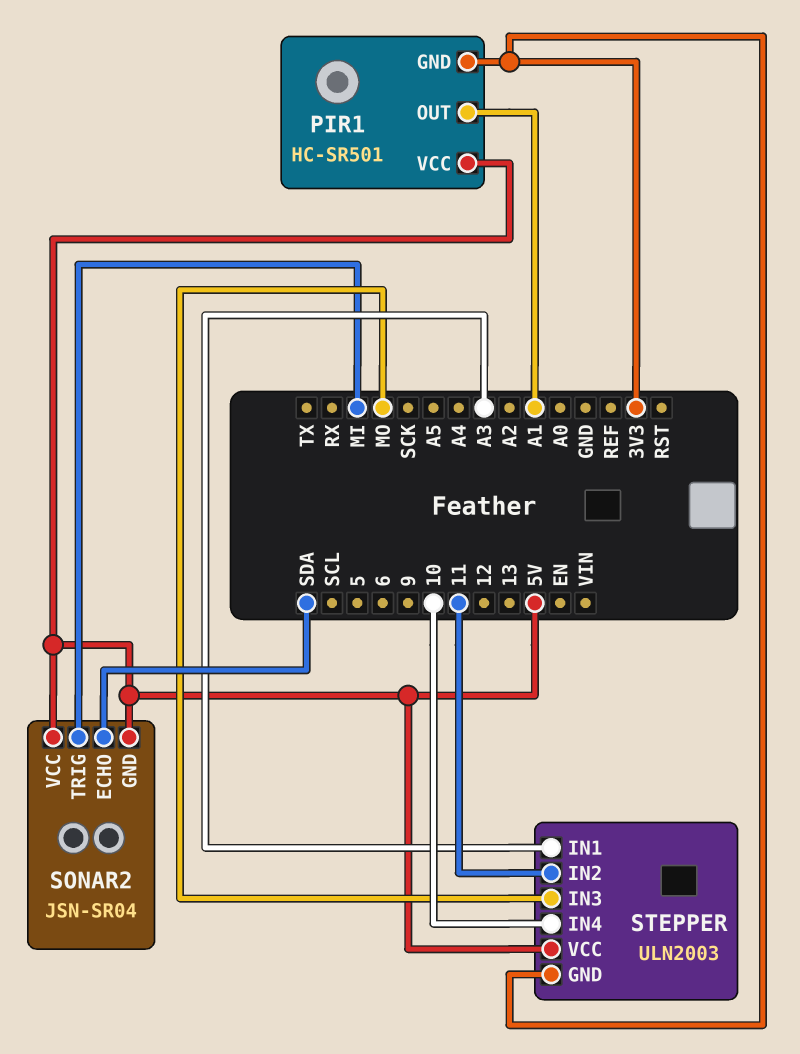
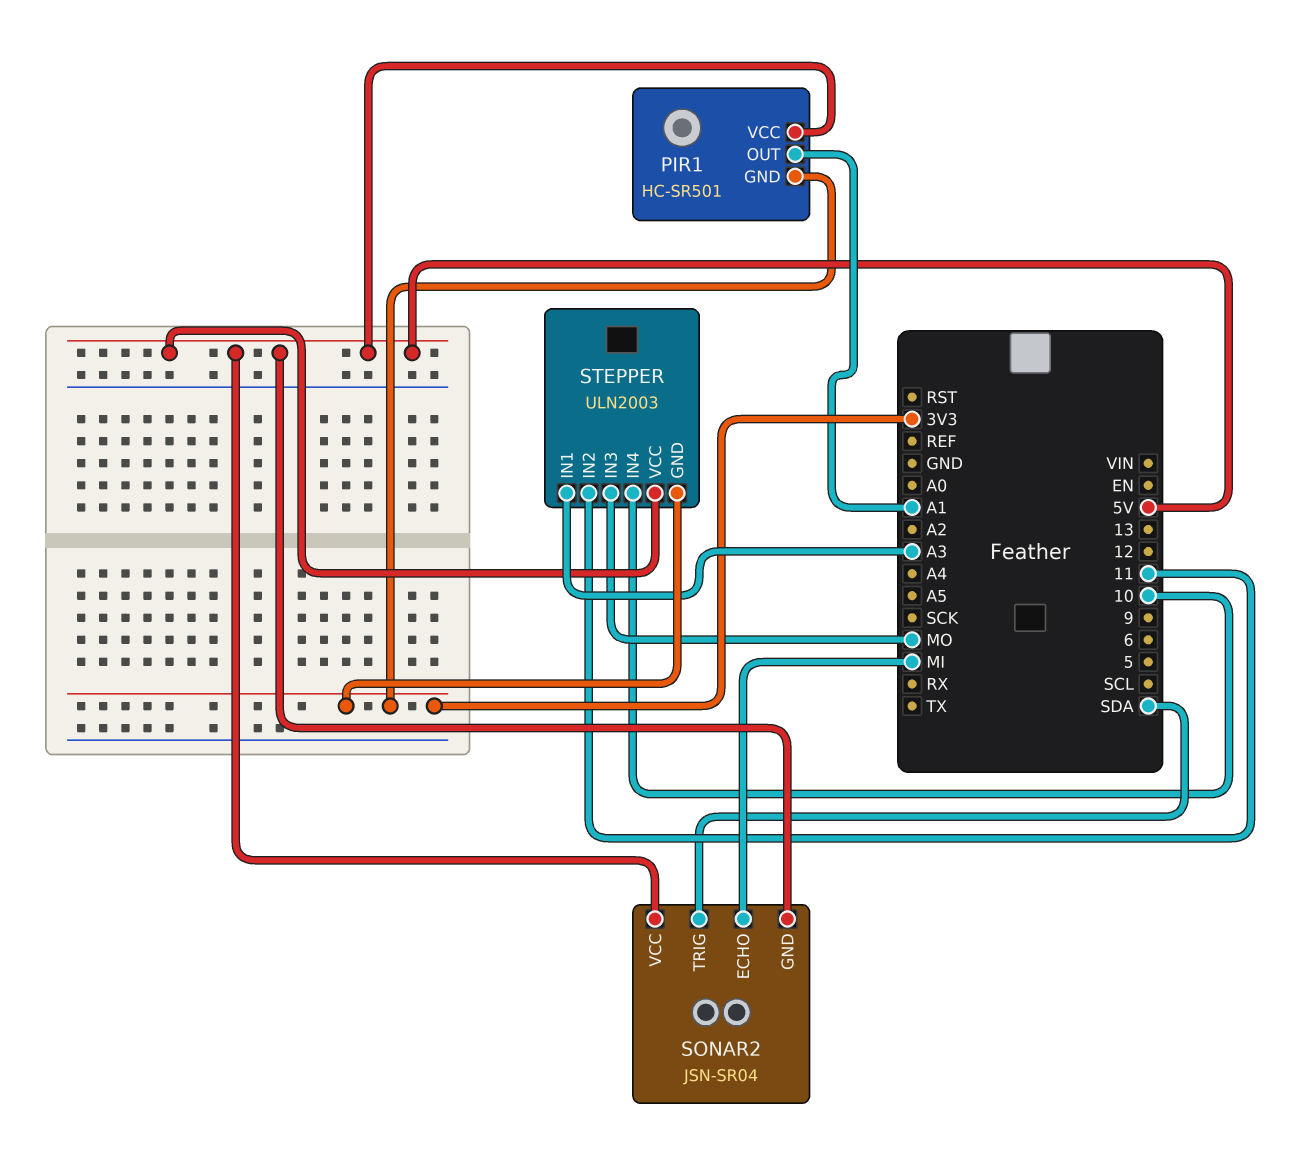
SONAR2 pin ECHO: SDA -> MI
SONAR2 pin TRIG: MI -> SDA

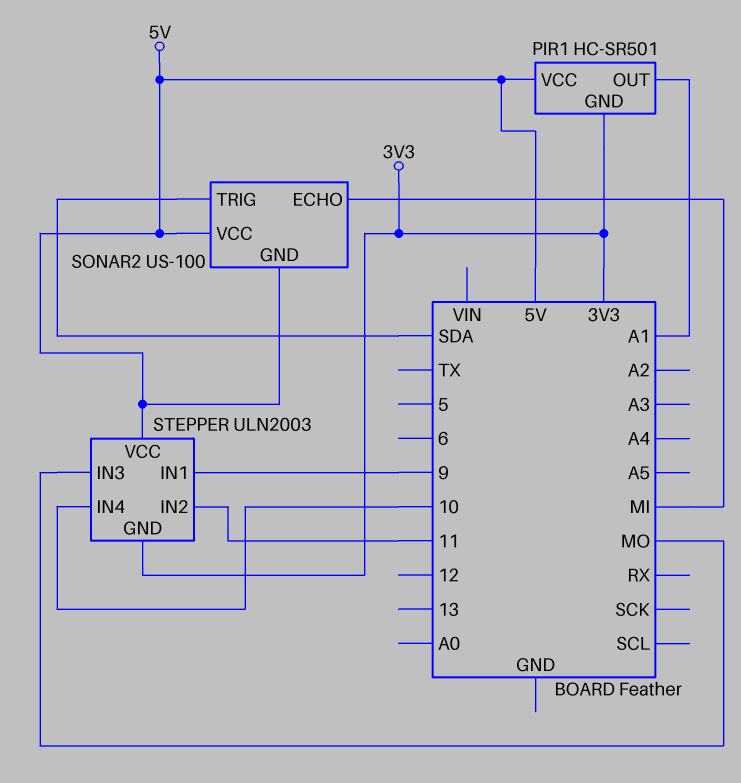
SONAR2: JSN-SR04 -> US-100
STEPPER pin IN1: A3 -> 9

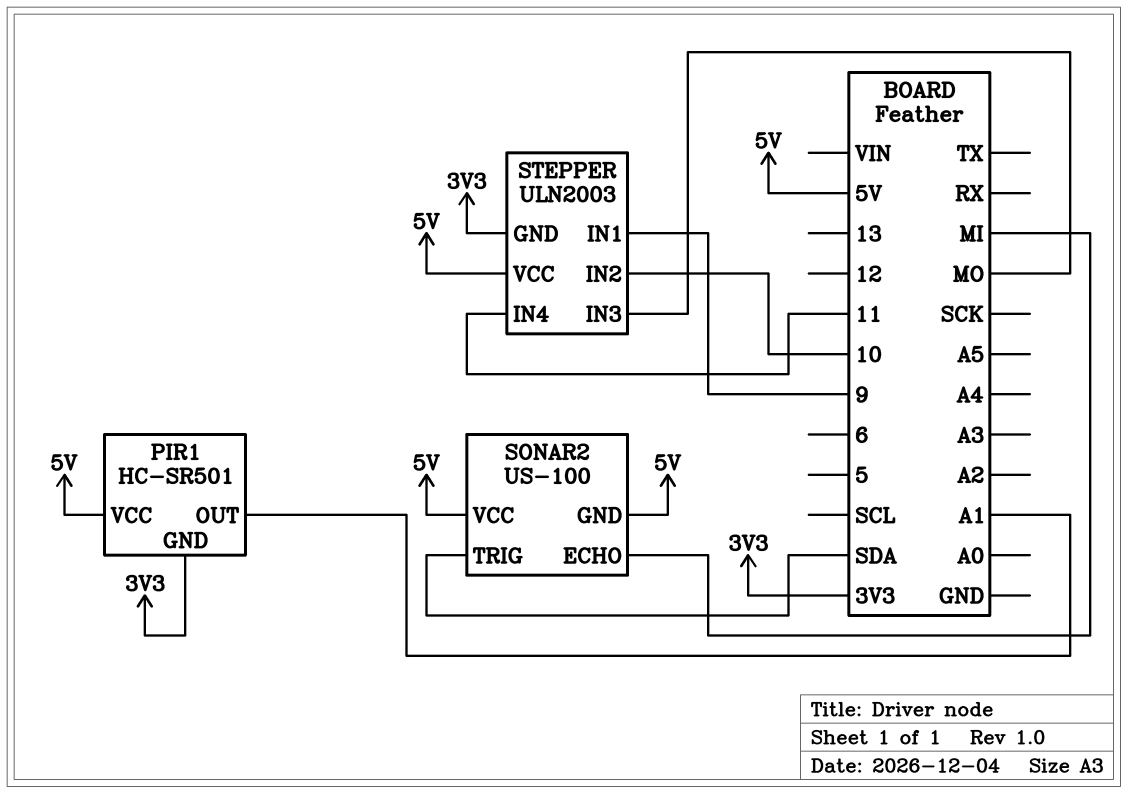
STEPPER pin IN2: 11 -> 10
STEPPER pin IN4: 10 -> 11

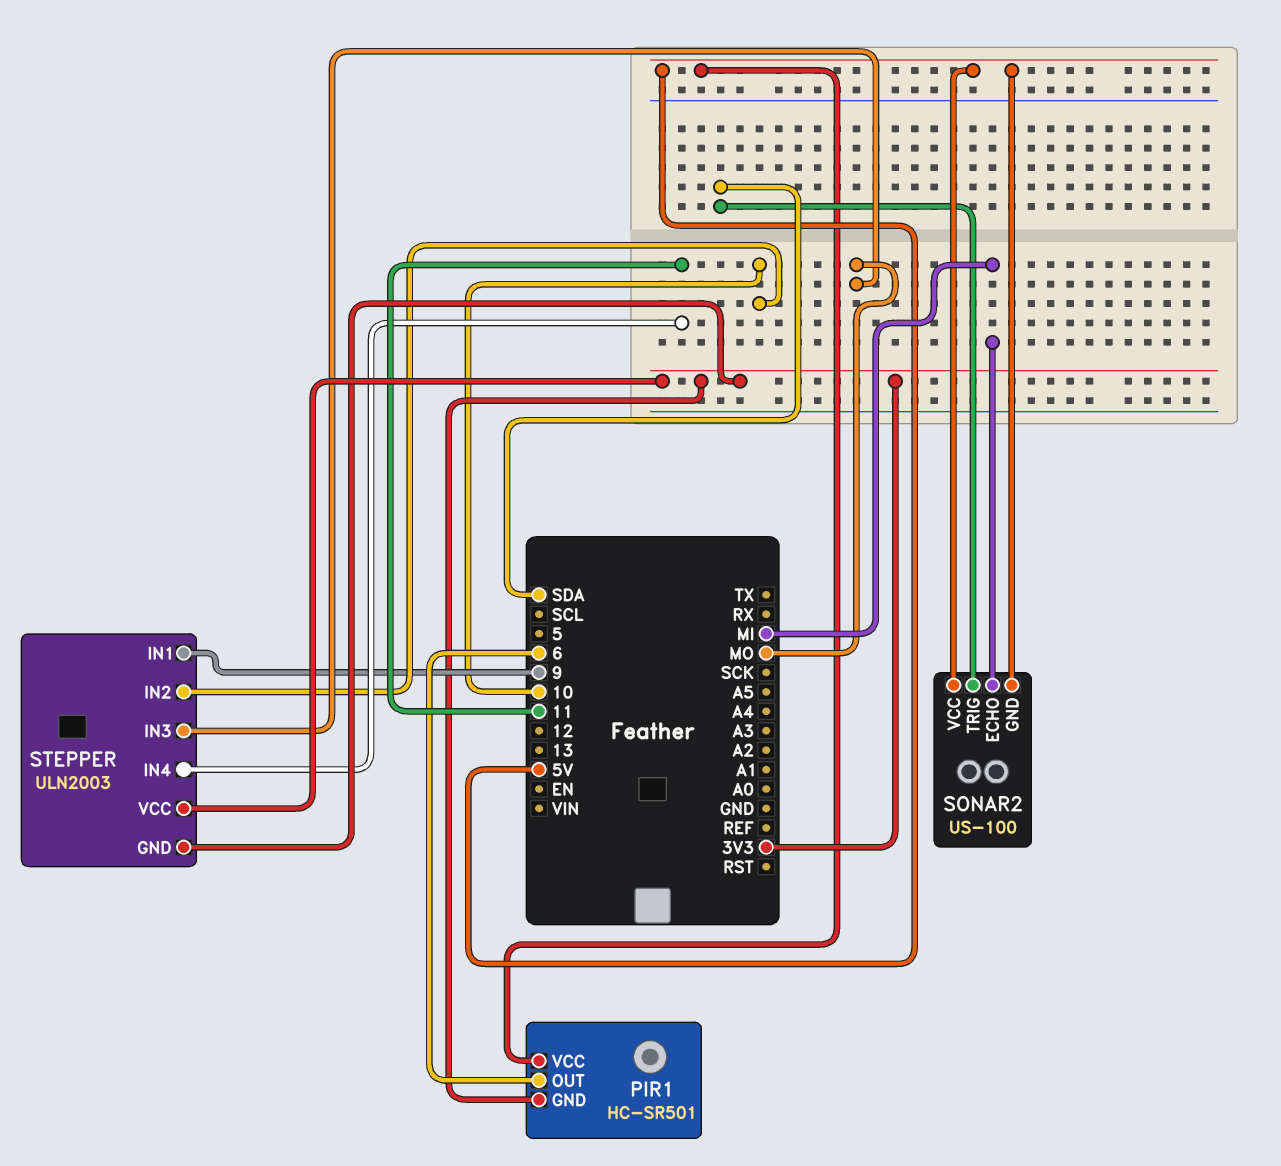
PIR1 pin OUT: A1 -> 6
STEPPER pin VCC: 5V -> 3V3

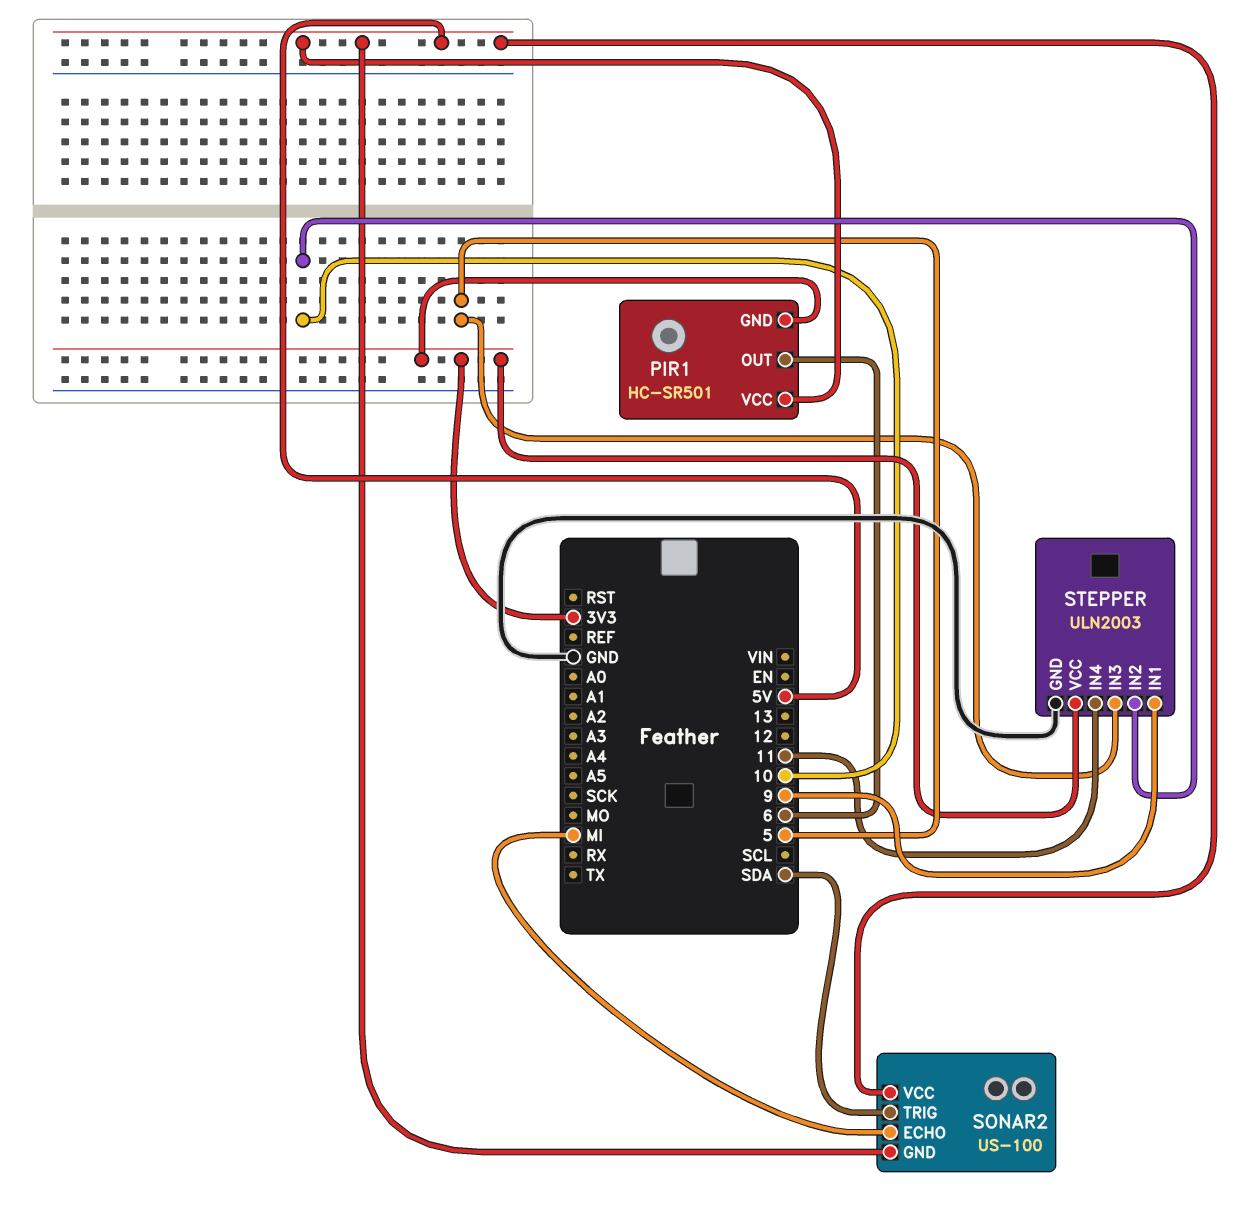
STEPPER pin GND: 3V3 -> GND
STEPPER pin IN3: MO -> 5

